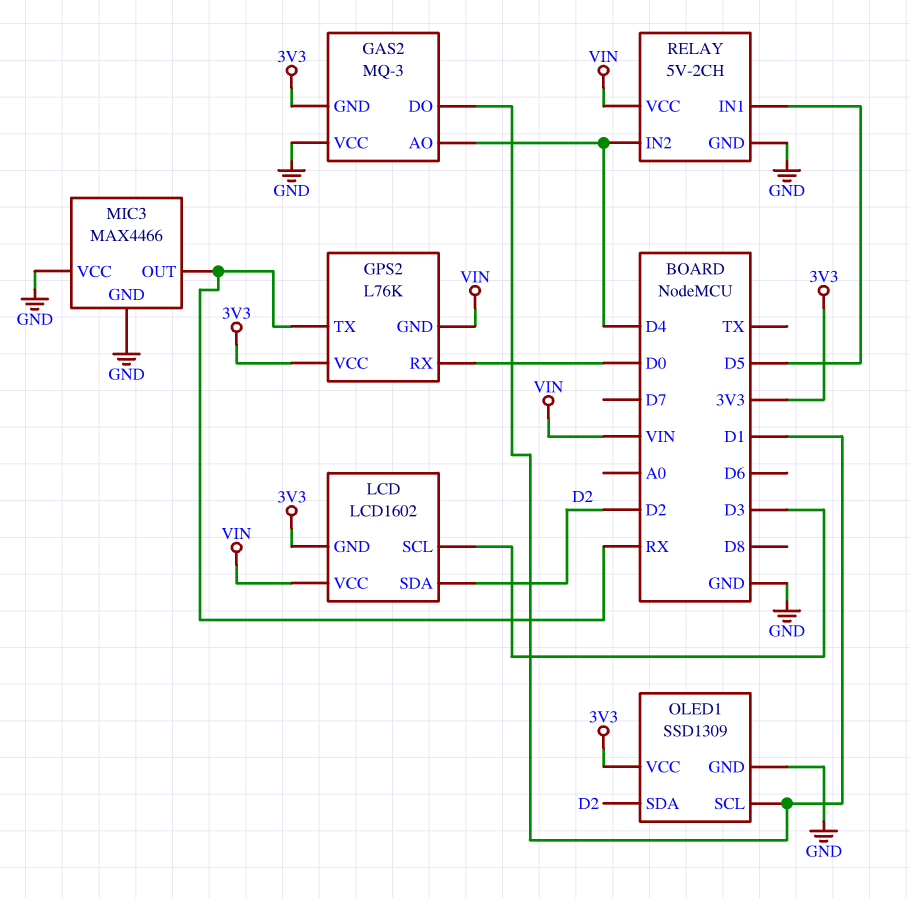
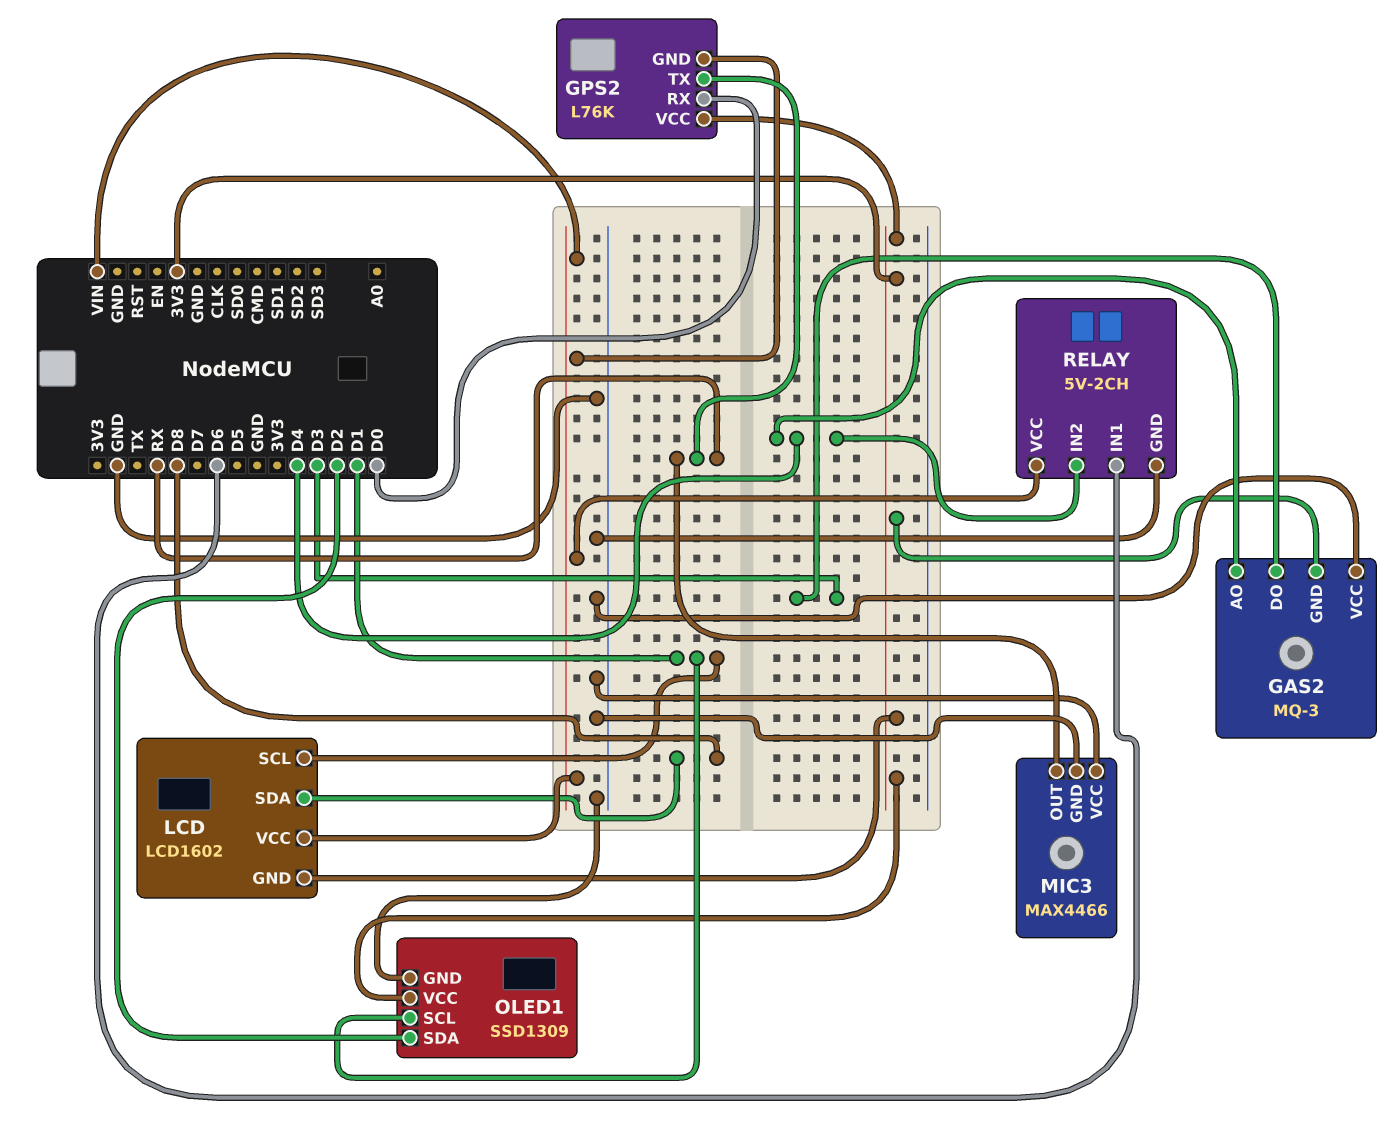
GAS2 pin DO: D1 -> D3
LCD pin SCL: D3 -> D1
LCD pin SDA: D2 -> D8
RELAY pin IN1: D5 -> D6

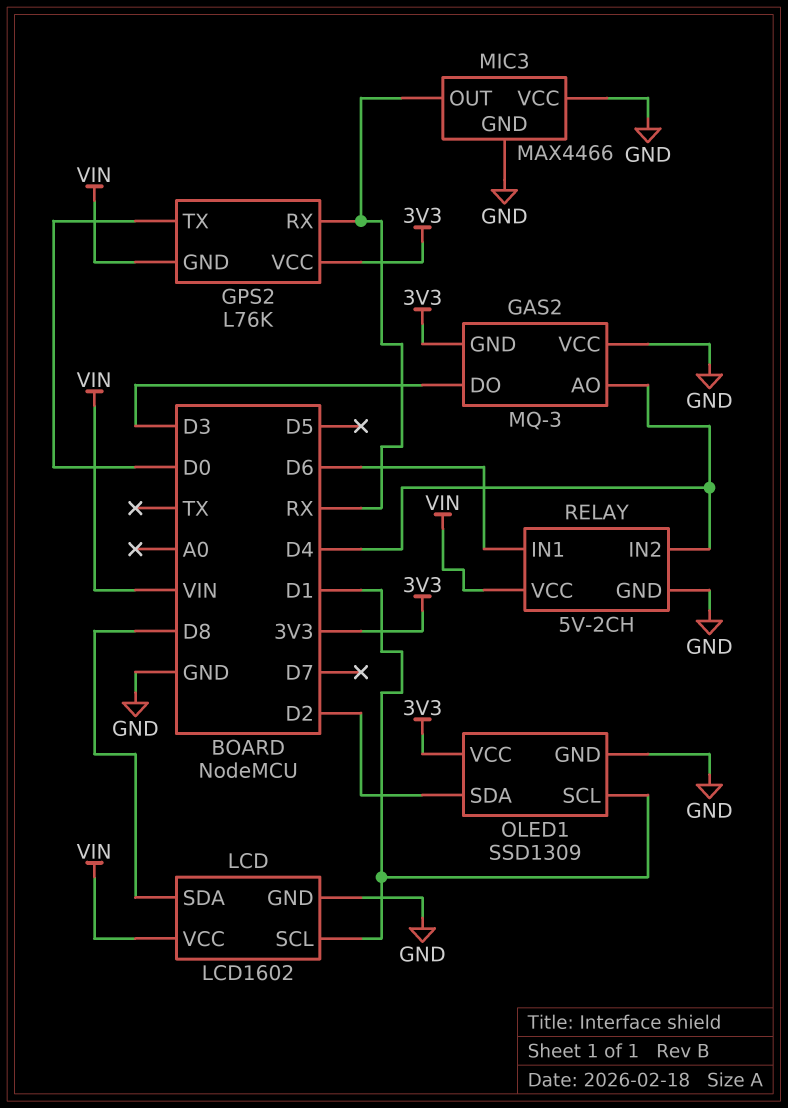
GPS2 pin RX: D0 -> RX
GPS2 pin TX: RX -> D0
LCD pin GND: 3V3 -> GND

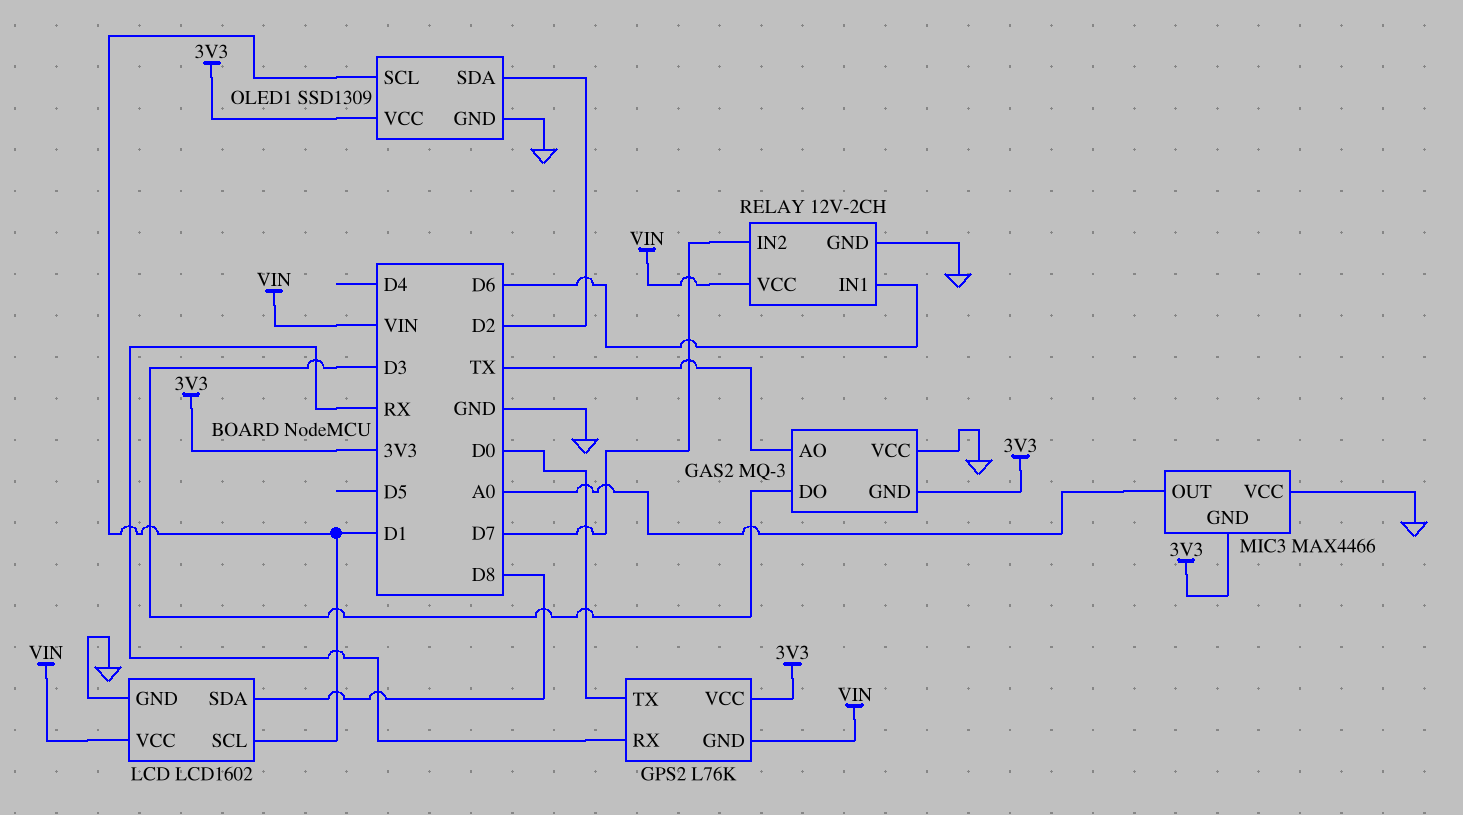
GAS2 pin AO: D4 -> TX
MIC3 pin GND: GND -> 3V3
MIC3 pin OUT: RX -> A0
RELAY: 5V-2CH -> 12V-2CH
RELAY pin IN2: D4 -> D7

